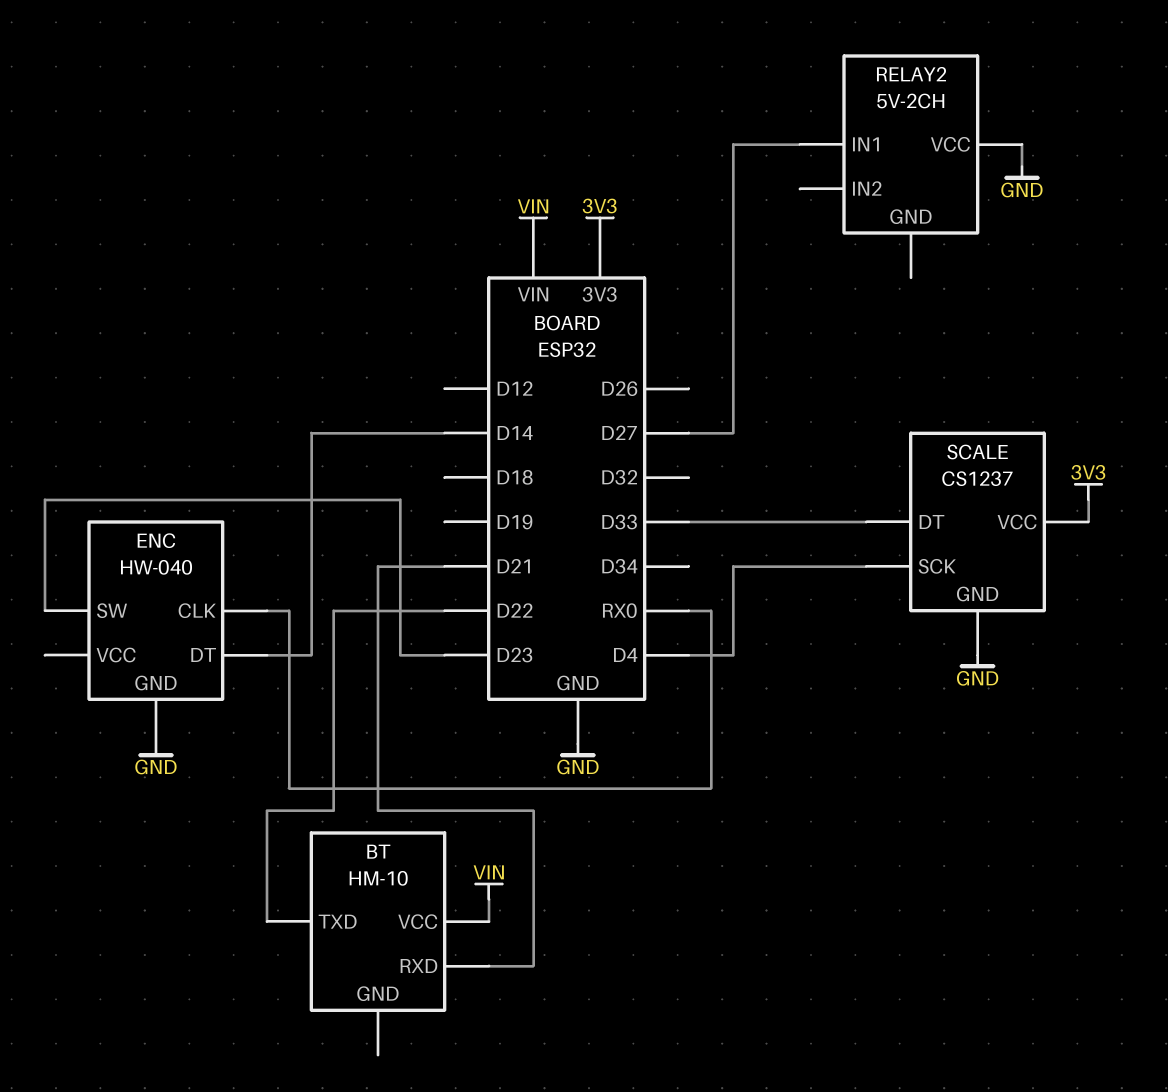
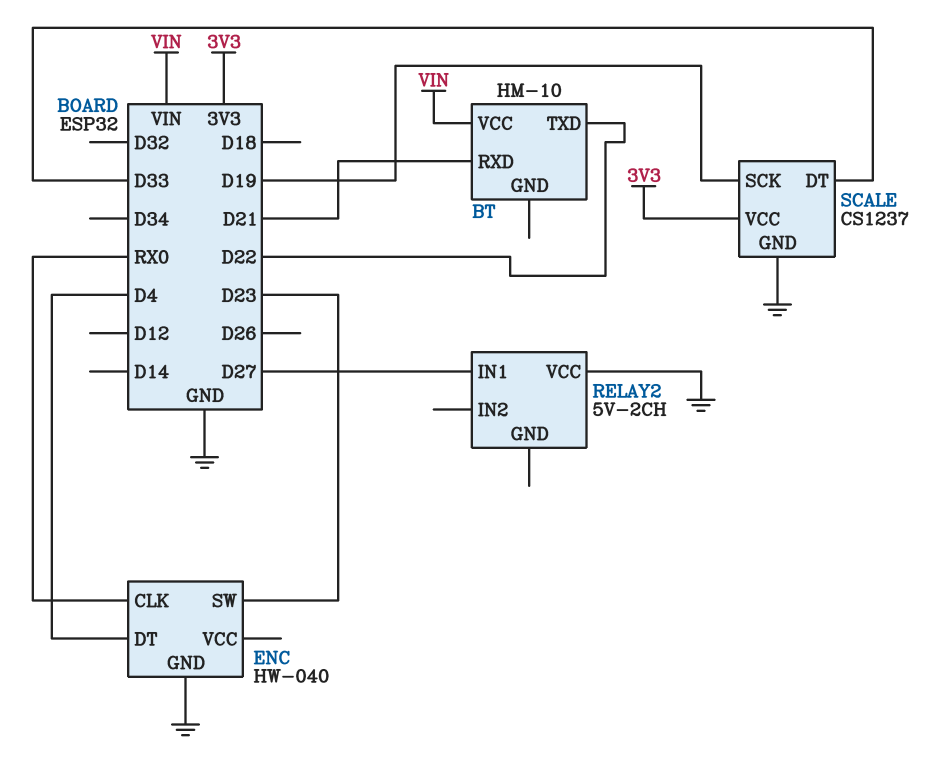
ENC pin DT: D14 -> D4
SCALE pin SCK: D4 -> D19

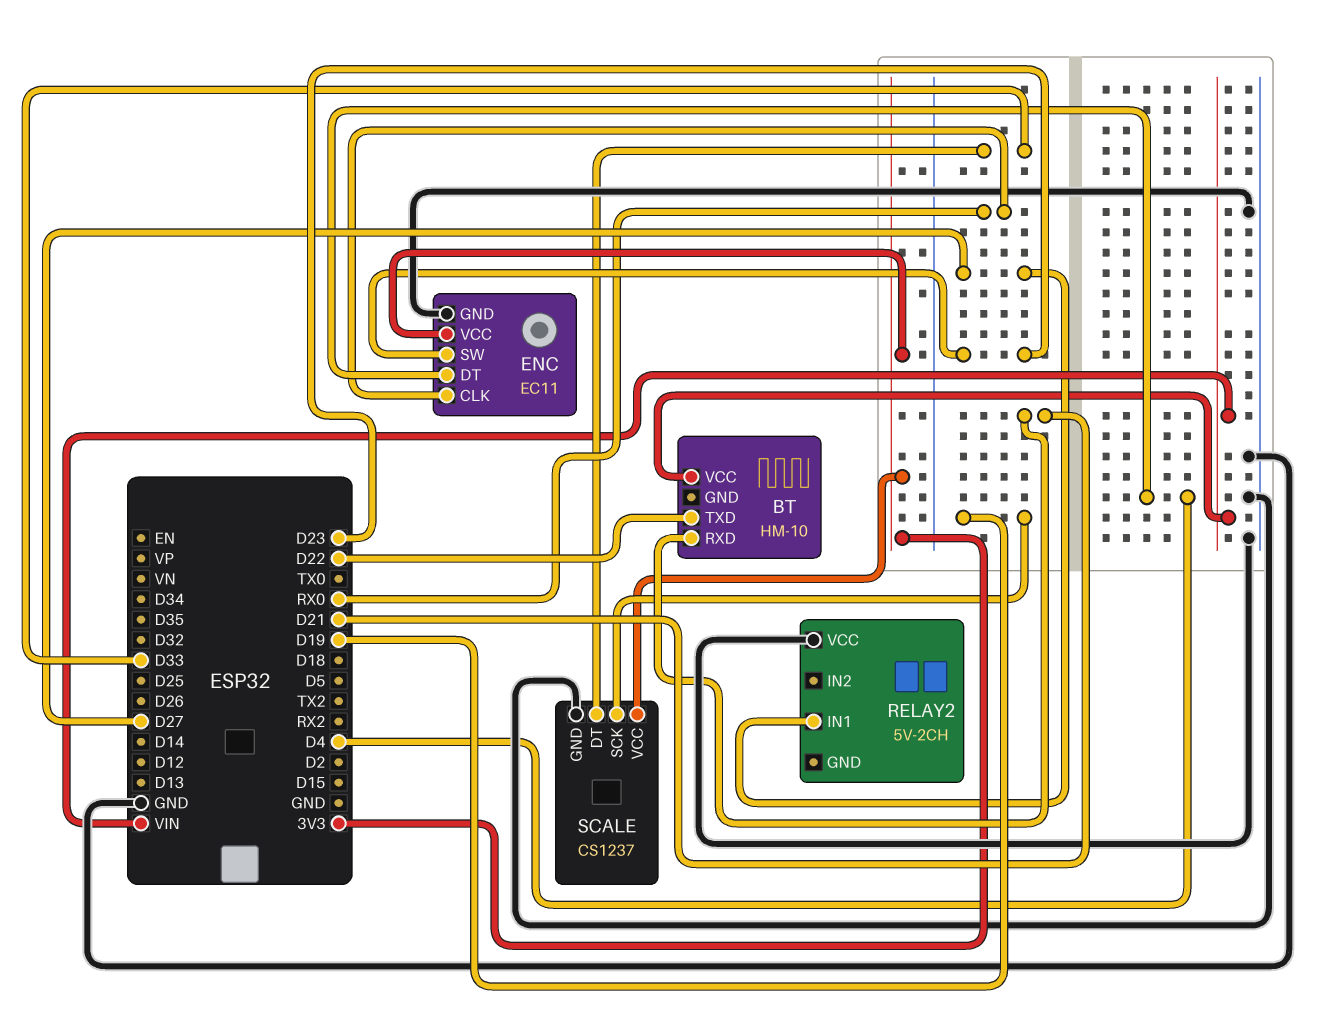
ENC: HW-040 -> EC11
ENC pin VCC: none -> 3V3

